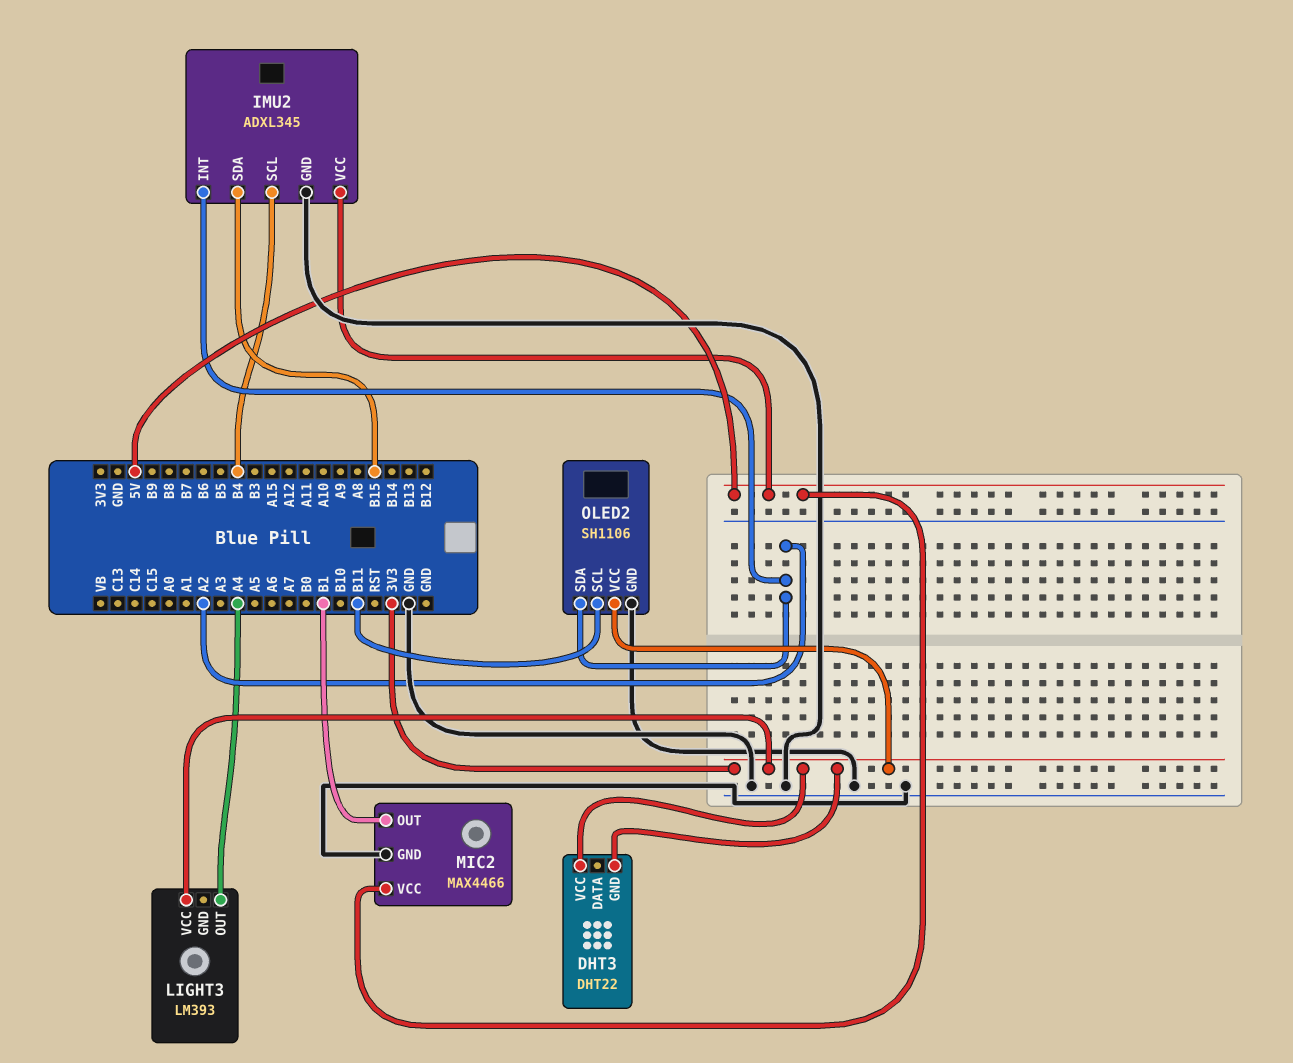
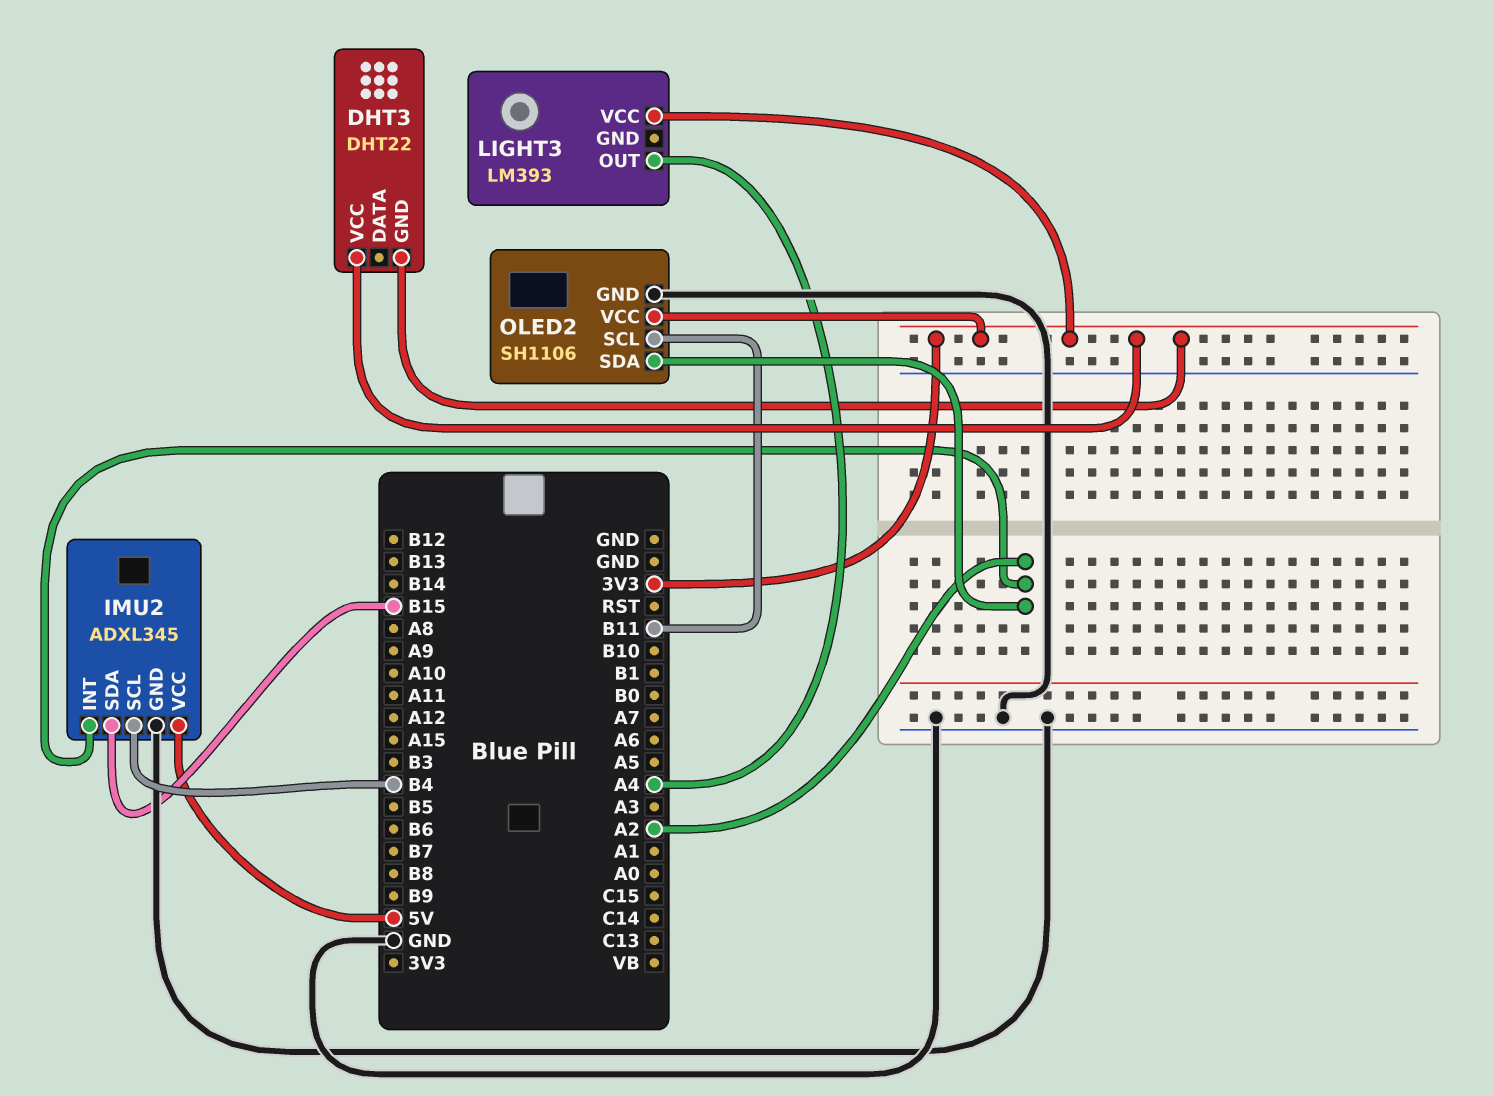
MIC2: MAX4466 -> none
MIC2 pin GND: GND -> none
MIC2 pin OUT: B1 -> none
MIC2 pin VCC: 5V -> none

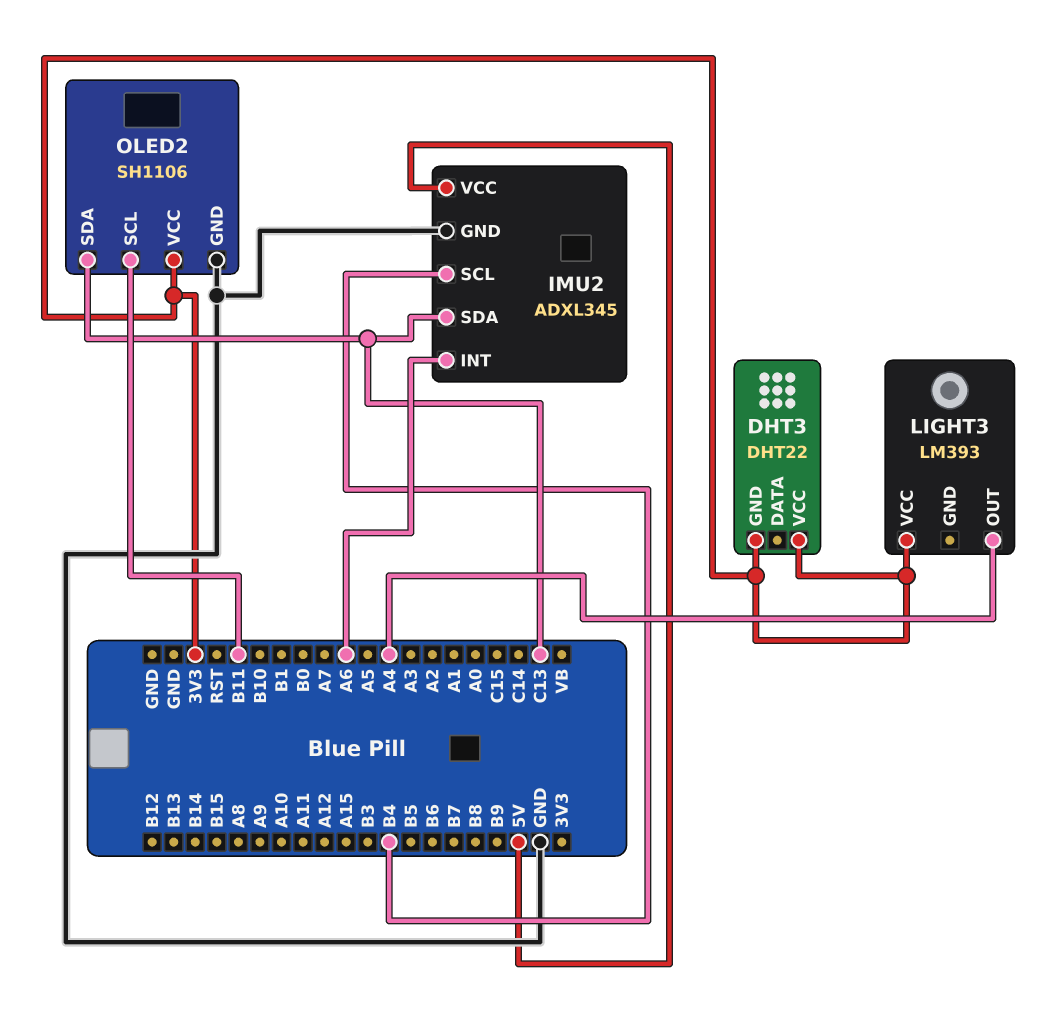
IMU2 pin INT: A2 -> A6
IMU2 pin SDA: B15 -> C13
OLED2 pin SDA: A2 -> C13

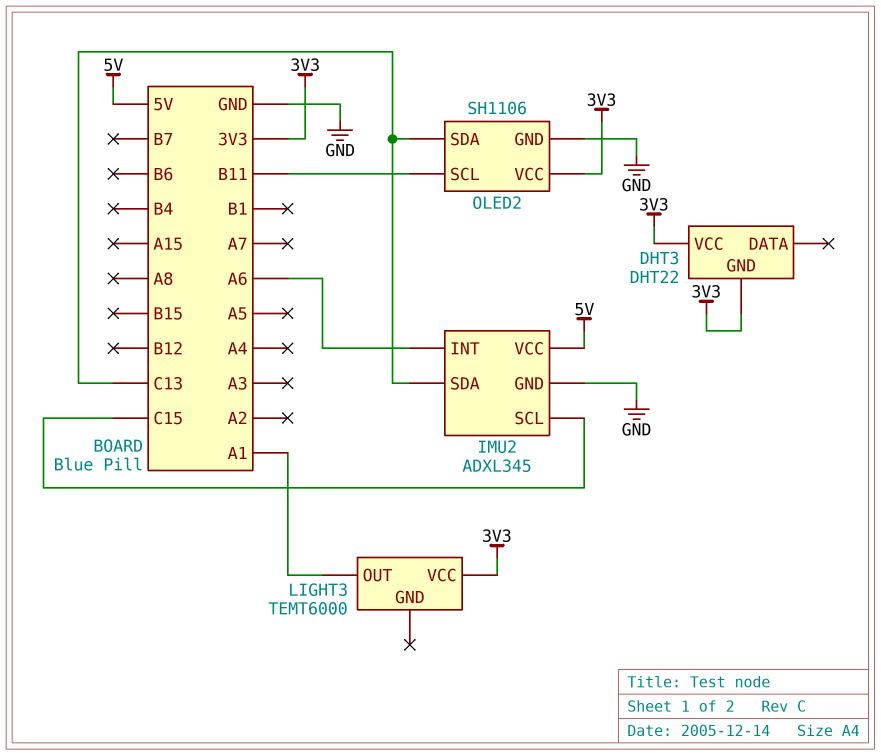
IMU2 pin SCL: B4 -> C15
LIGHT3: LM393 -> TEMT6000
LIGHT3 pin OUT: A4 -> A1

